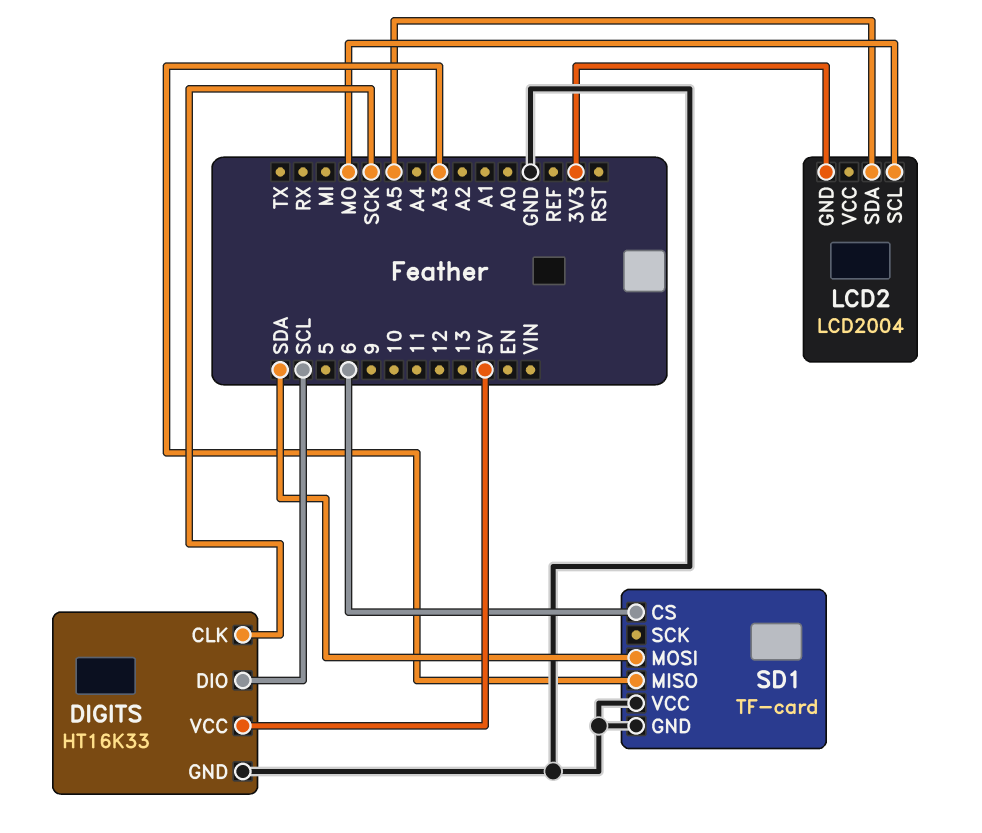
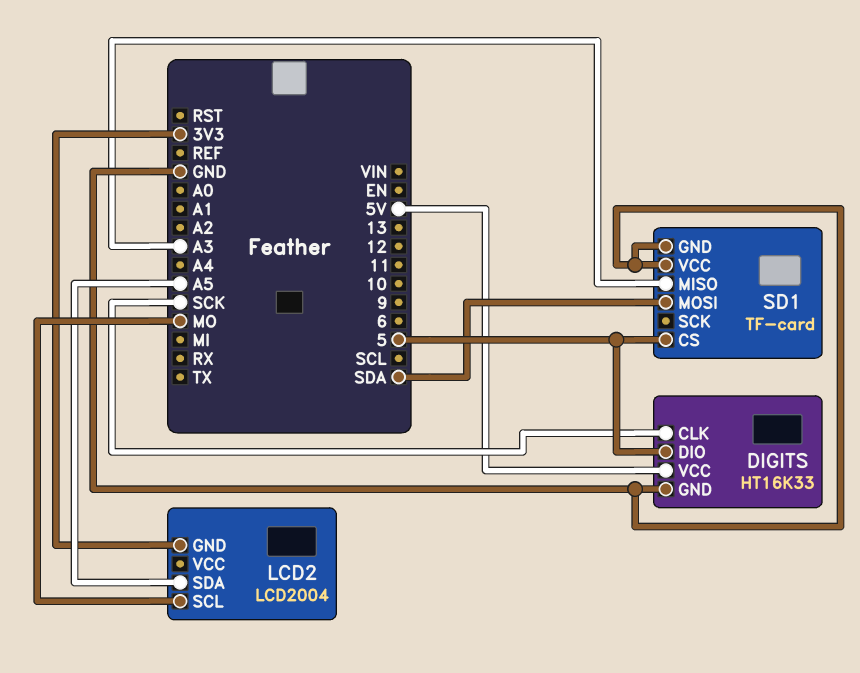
DIGITS pin DIO: SCL -> 5
SD1 pin CS: 6 -> 5

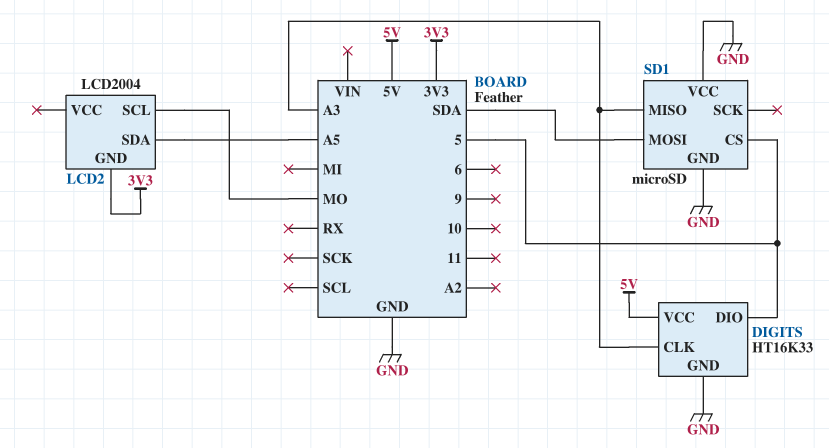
DIGITS pin CLK: SCK -> A3
SD1: TF-card -> microSD

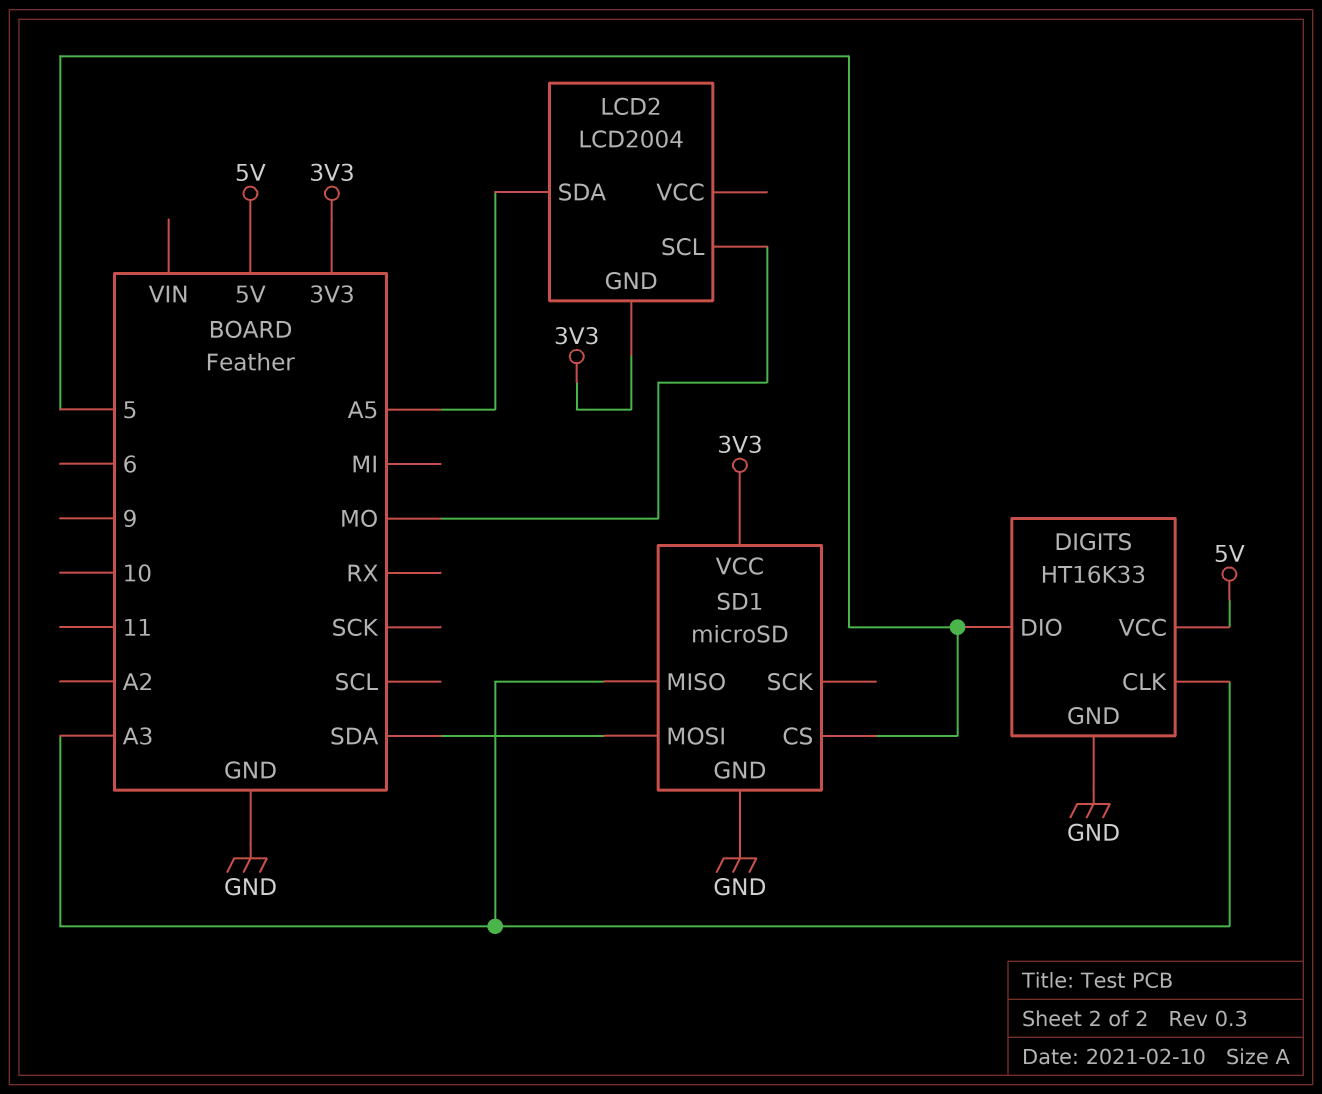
SD1 pin VCC: GND -> 3V3

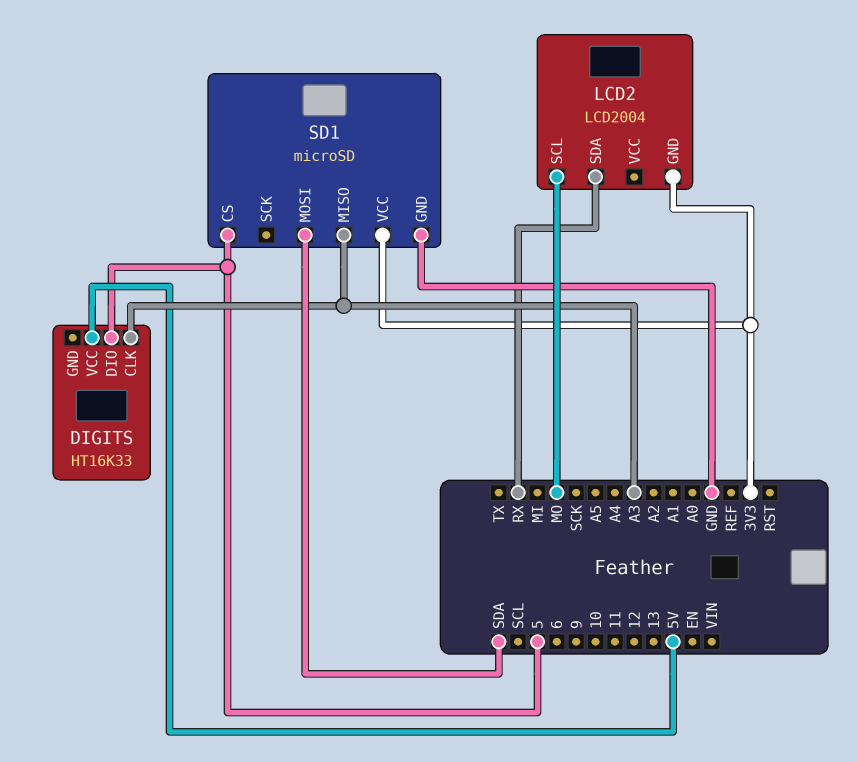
DIGITS pin GND: GND -> none
LCD2 pin SDA: A5 -> RX

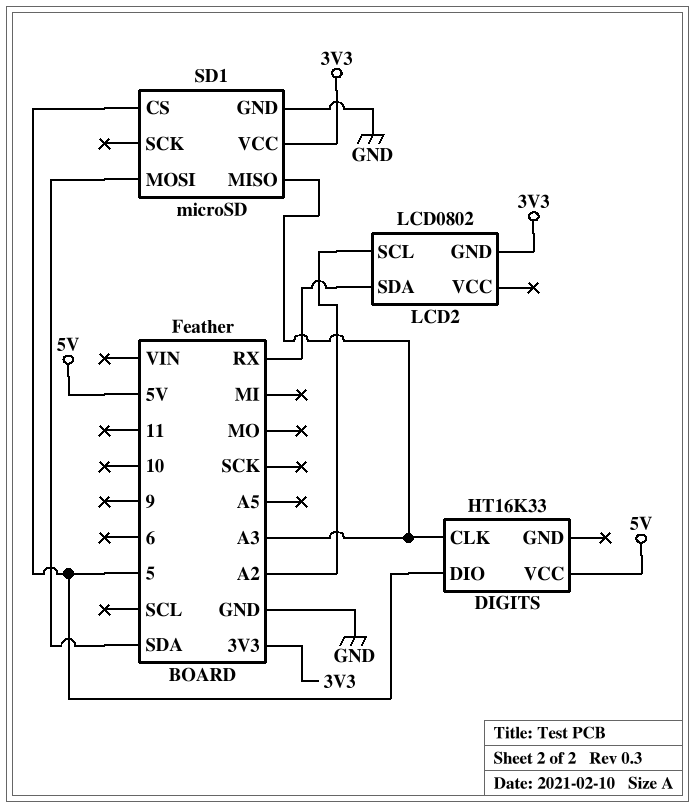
LCD2: LCD2004 -> LCD0802
LCD2 pin SCL: MO -> A2

